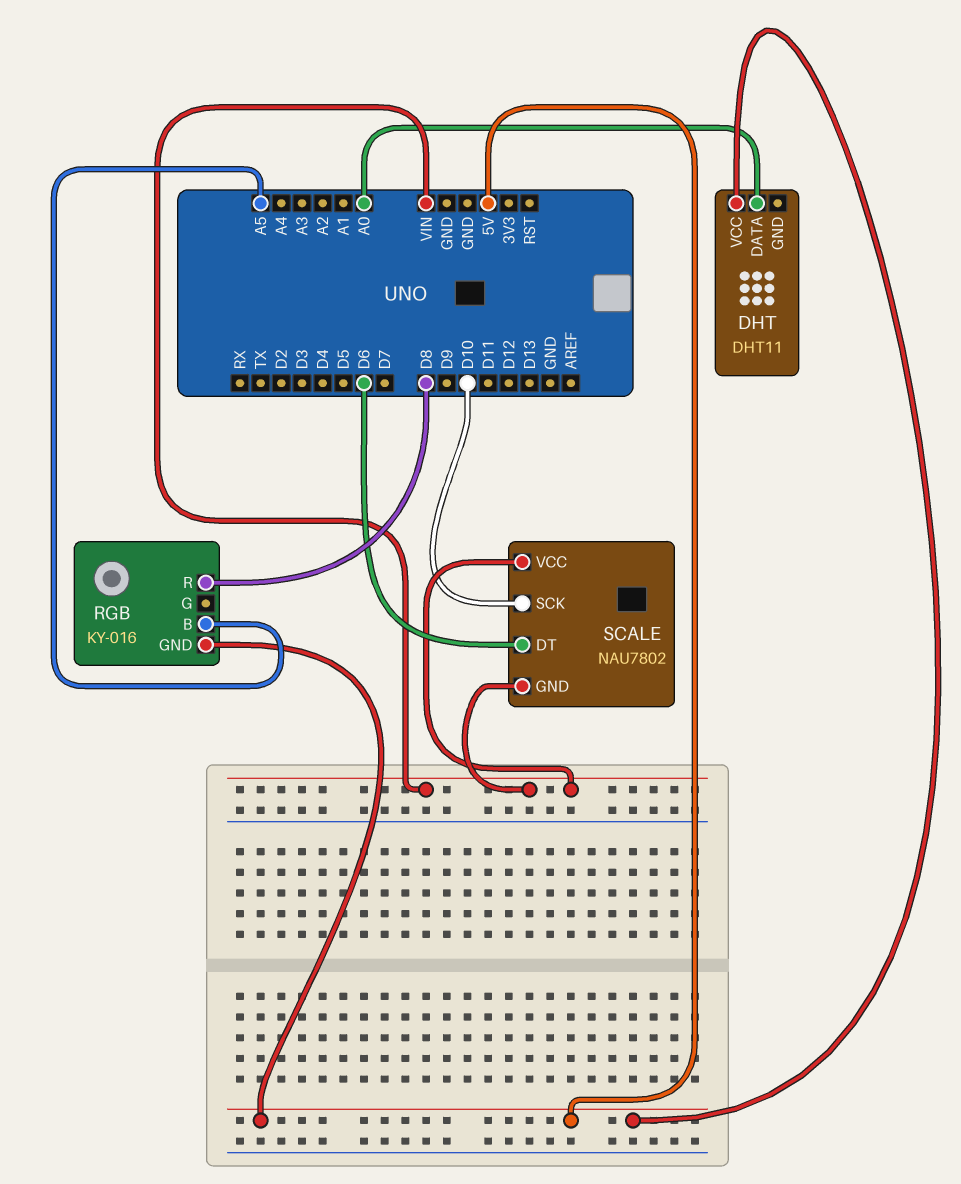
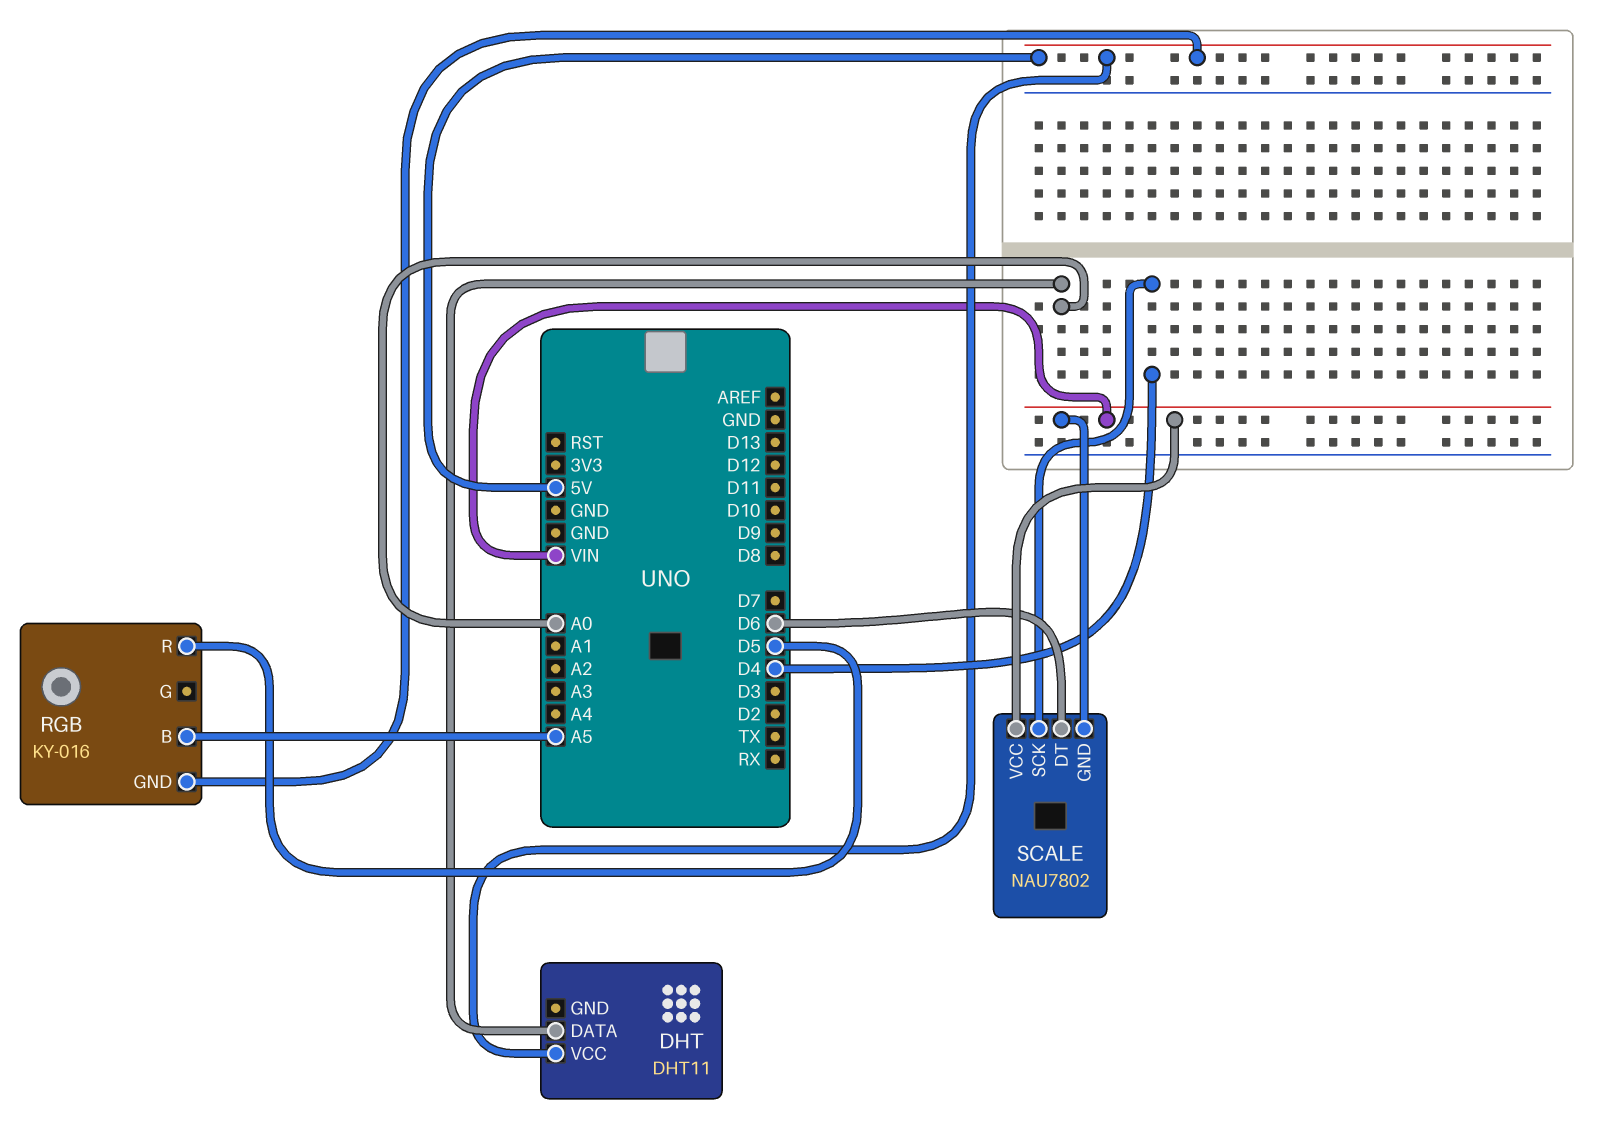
RGB pin R: D8 -> D5
SCALE pin SCK: D10 -> D4

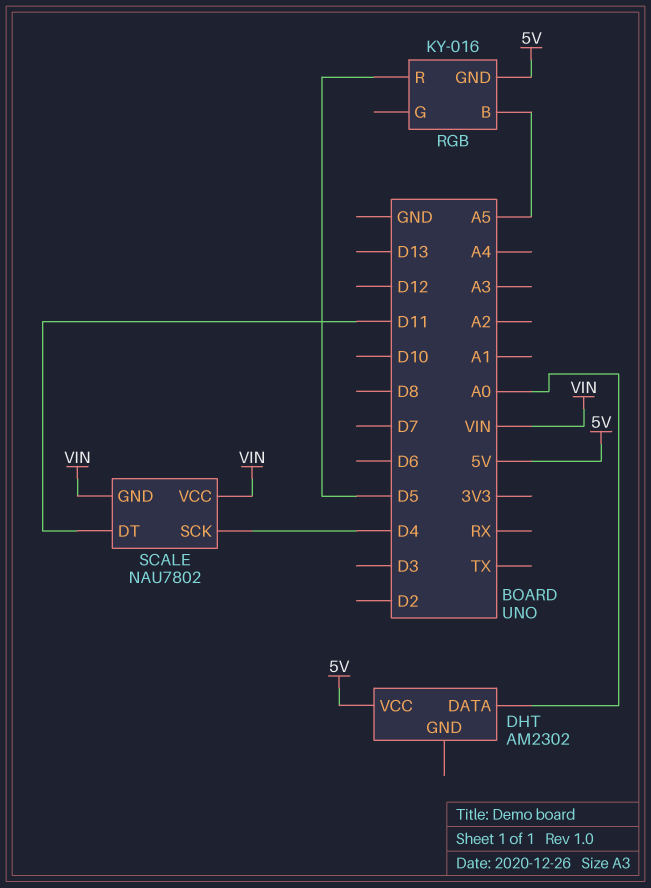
DHT: DHT11 -> AM2302
SCALE pin DT: D6 -> D11

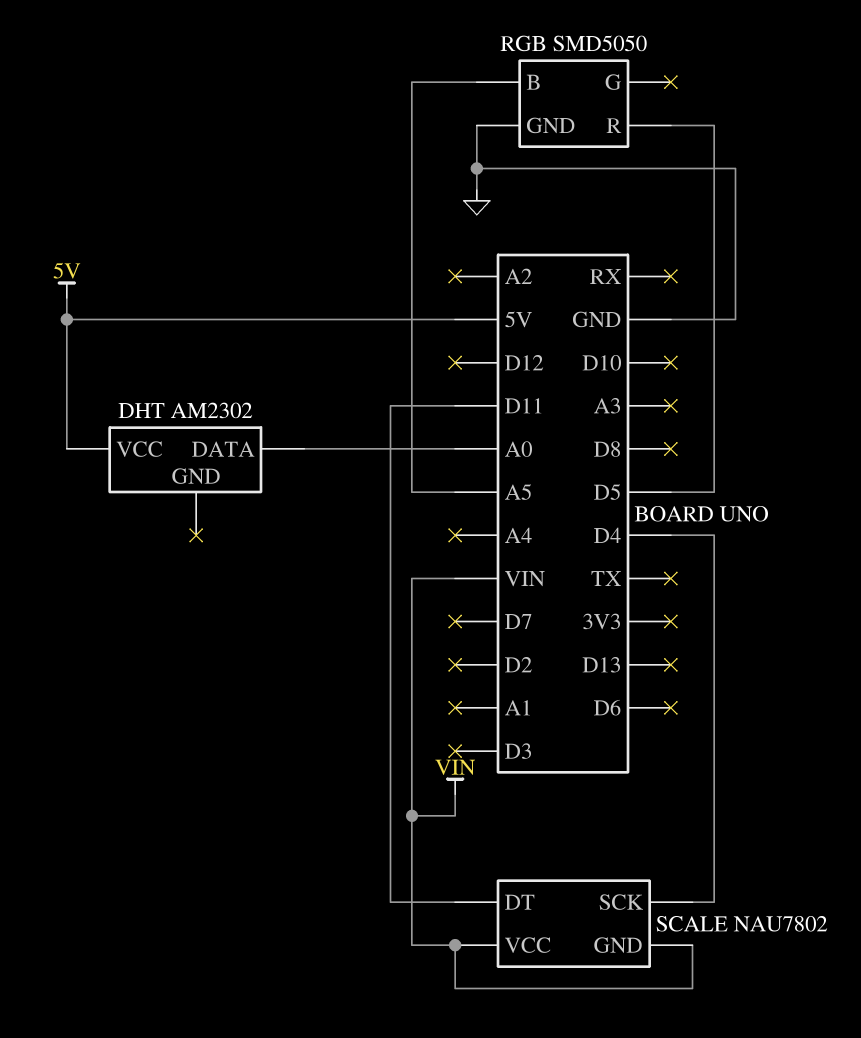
RGB: KY-016 -> SMD5050
RGB pin GND: 5V -> GND

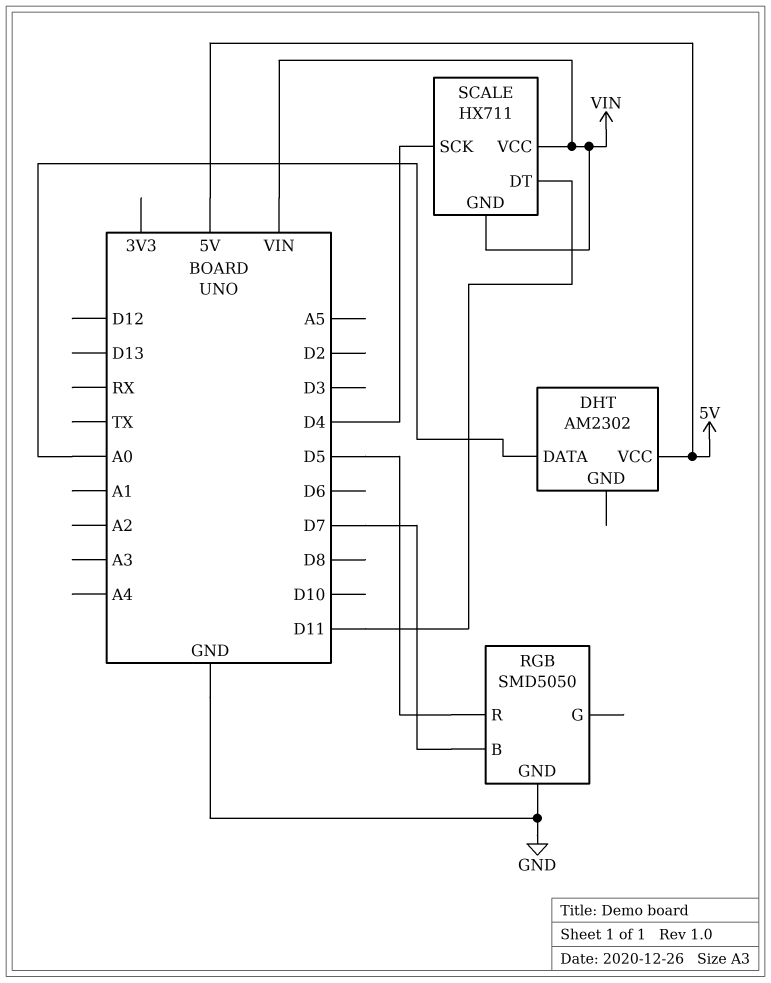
RGB pin B: A5 -> D7
SCALE: NAU7802 -> HX711

